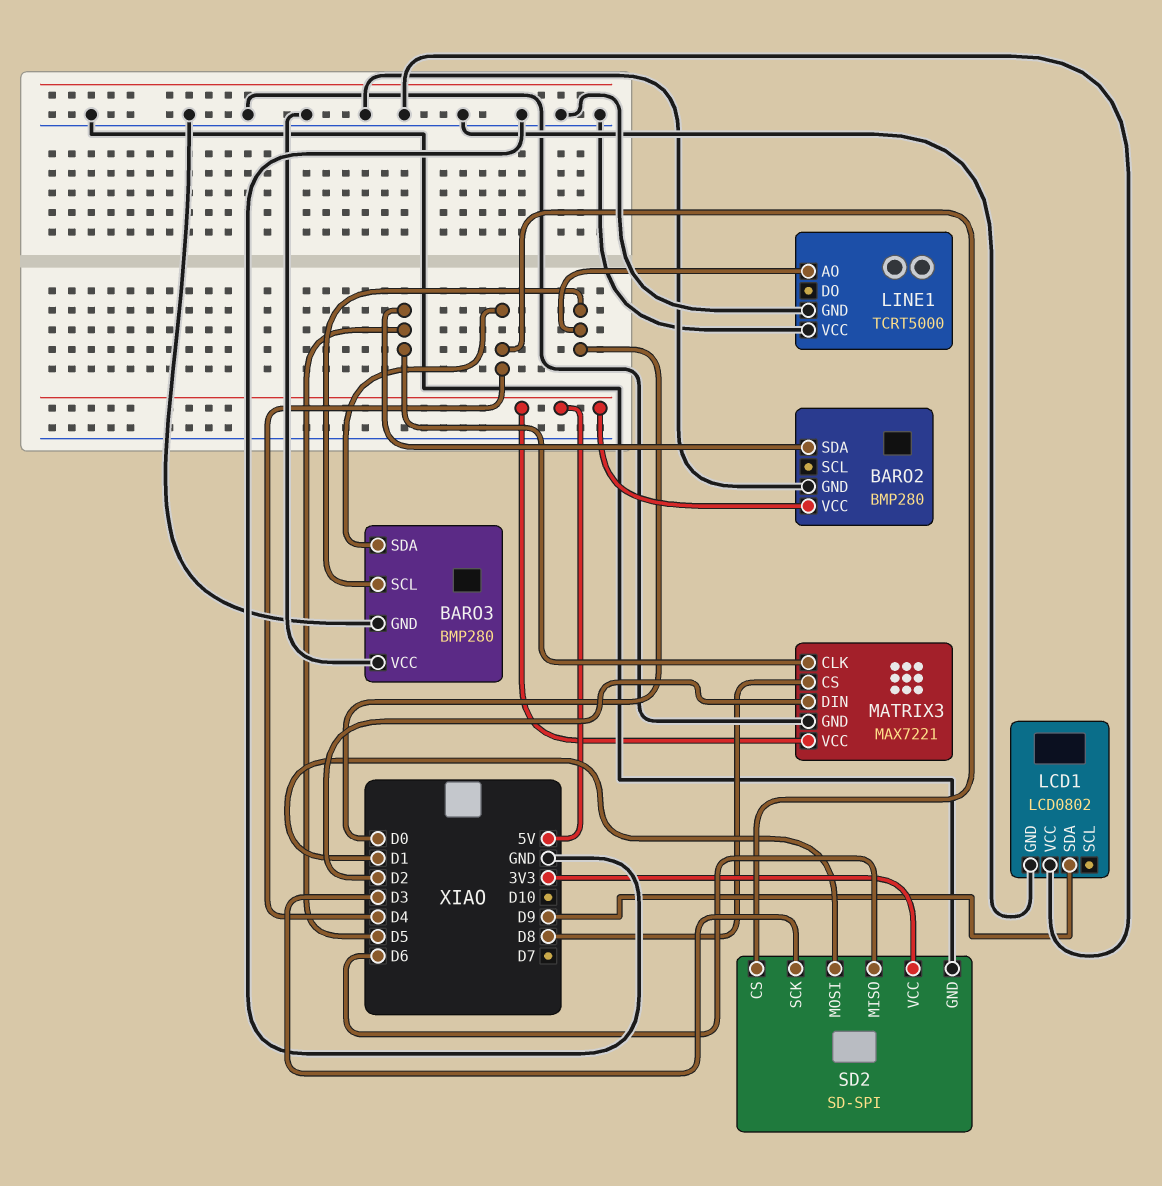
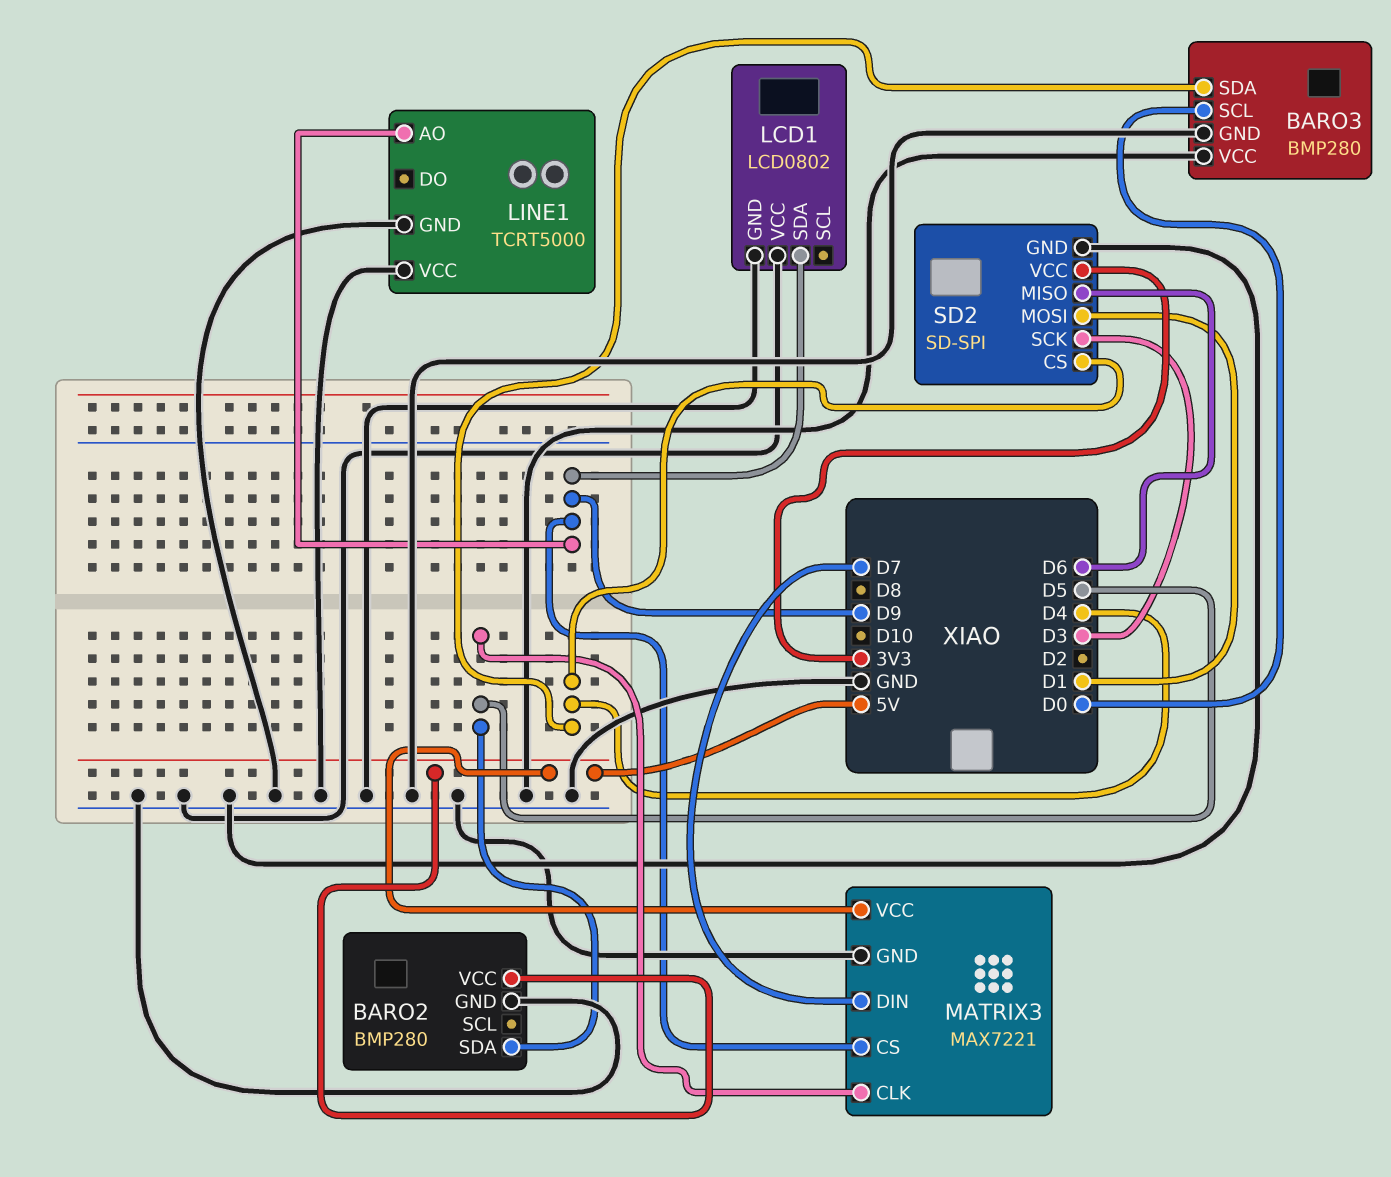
LINE1 pin AO: D0 -> D9
MATRIX3 pin CS: D8 -> D9
MATRIX3 pin DIN: D2 -> D7

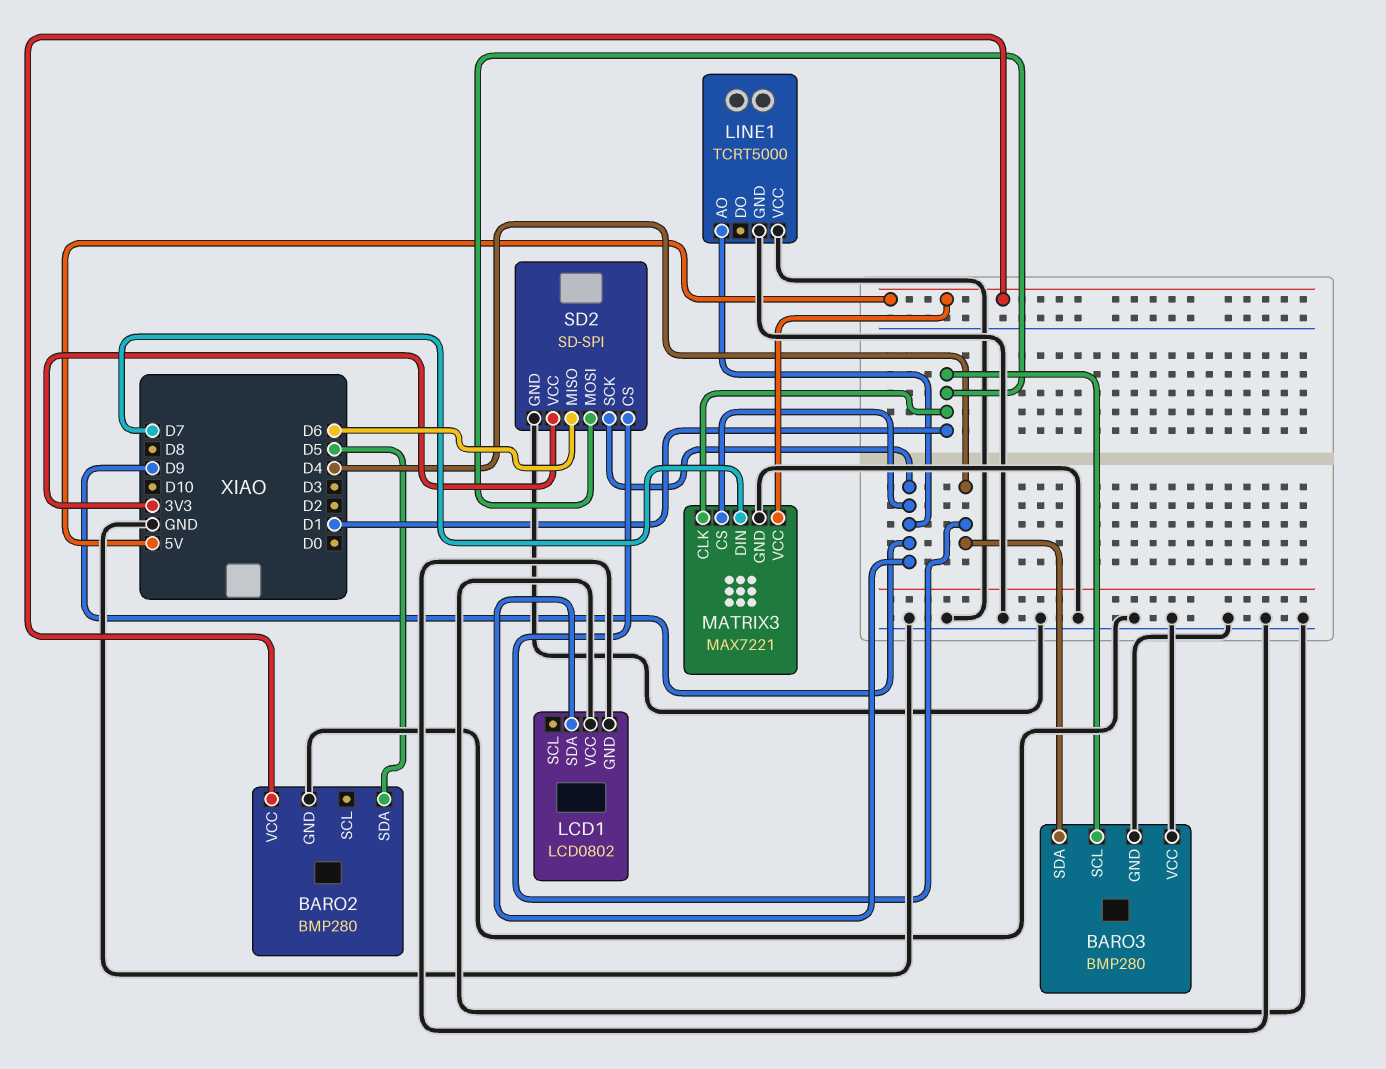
BARO3 pin SCL: D0 -> D1
MATRIX3 pin CLK: D5 -> D1
SD2 pin SCK: D3 -> D9

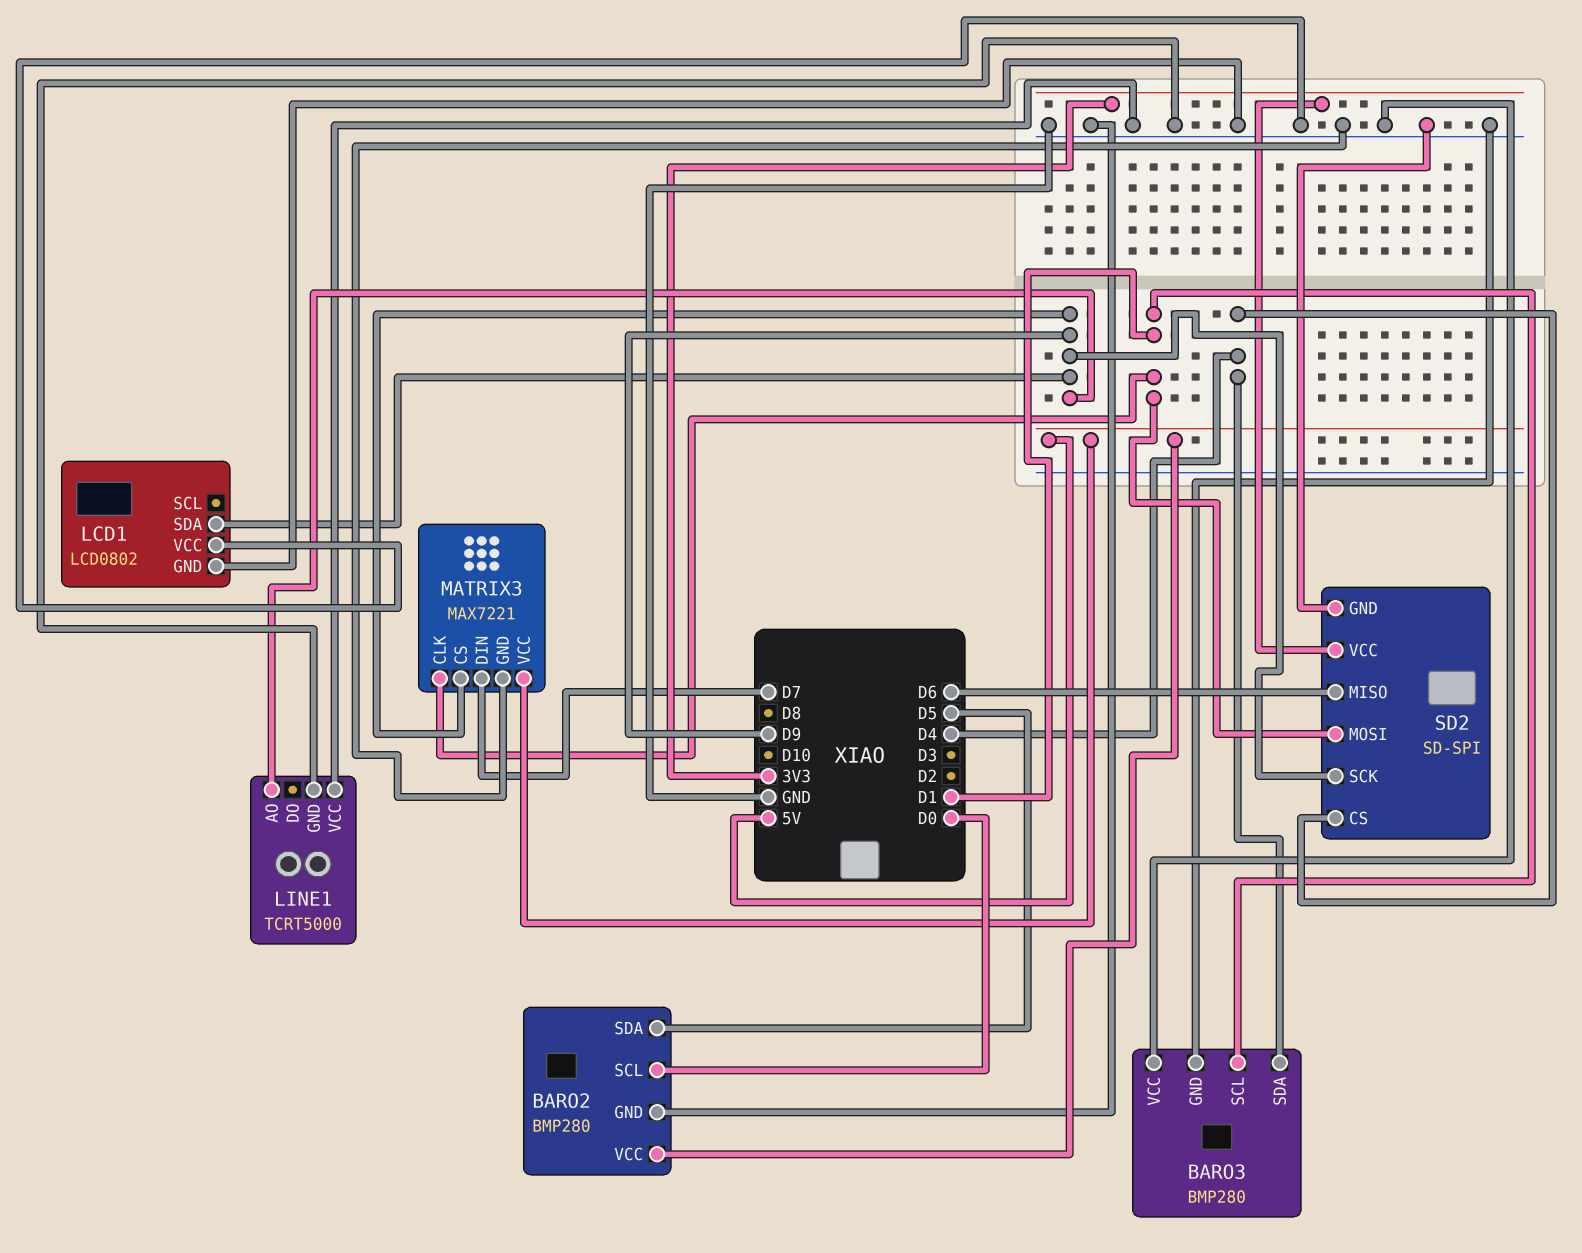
BARO2 pin SCL: none -> D0

